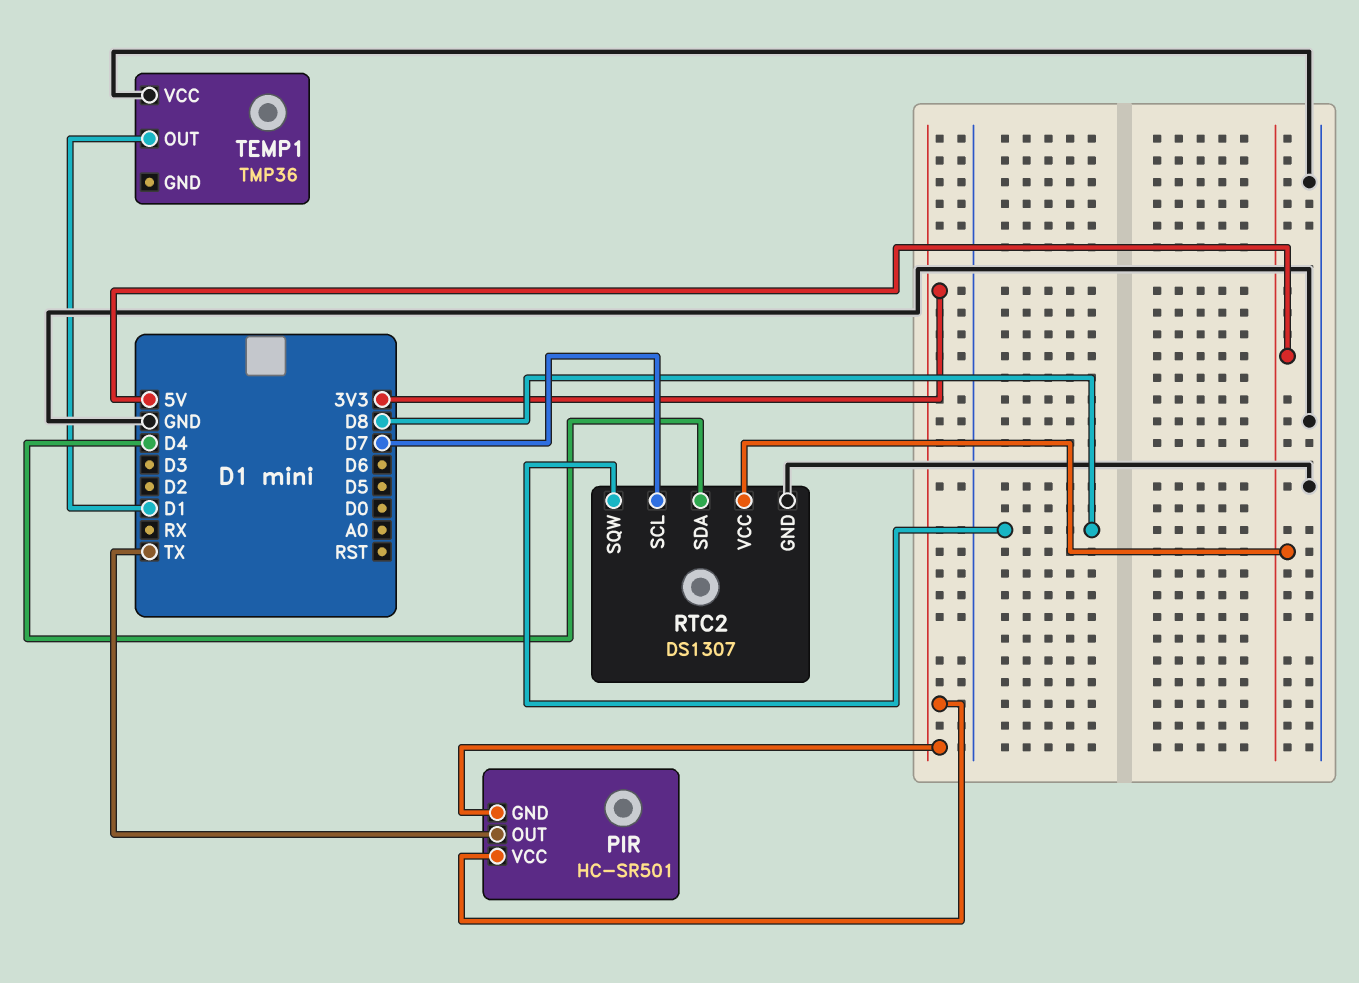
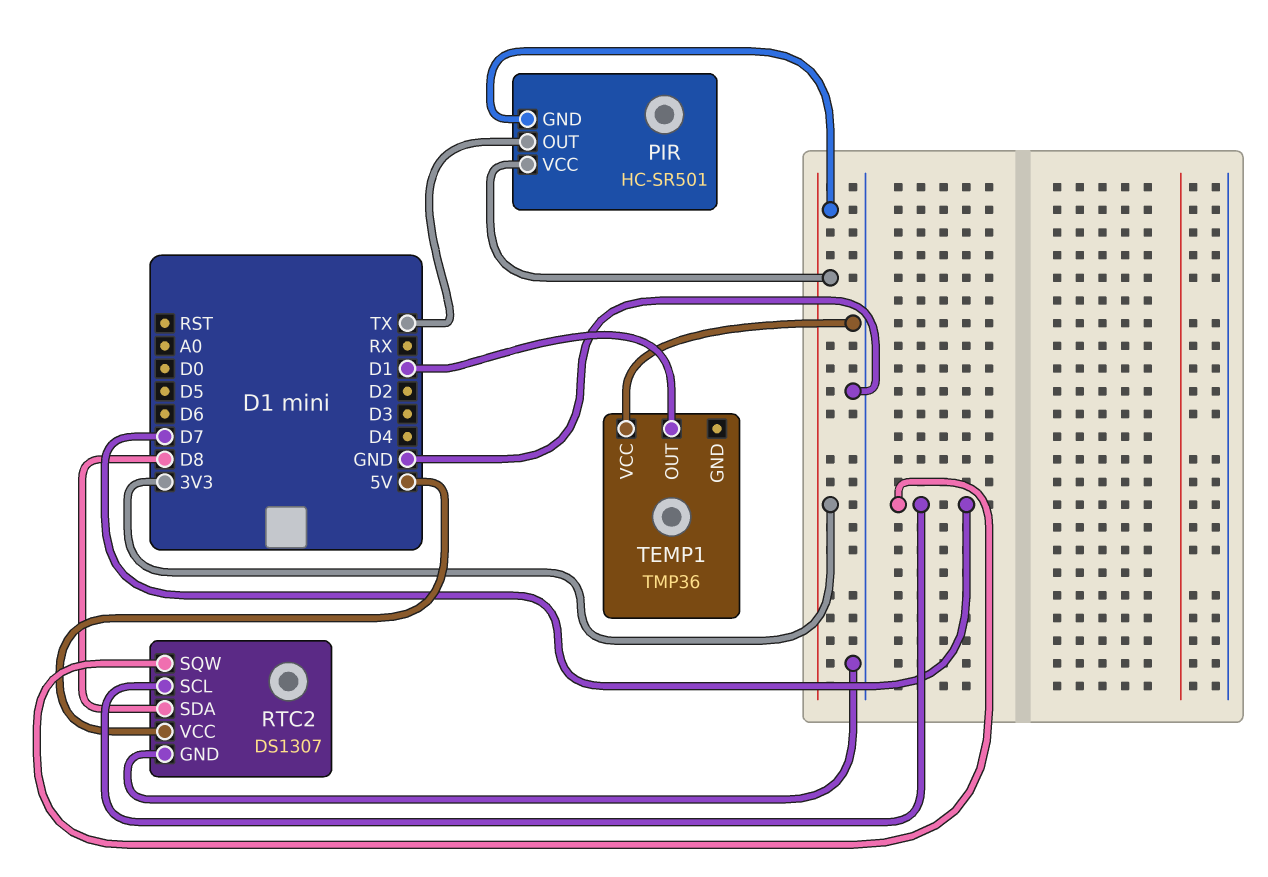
RTC2 pin SDA: D4 -> D8
RTC2 pin SQW: D8 -> D7

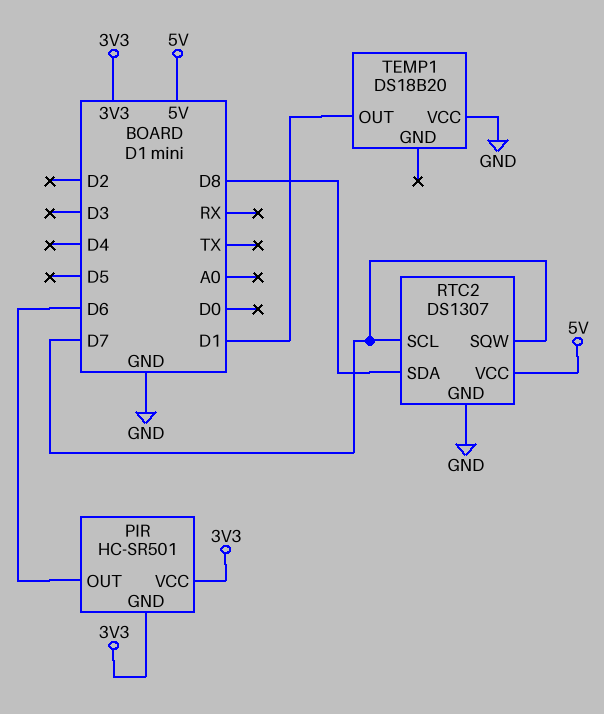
PIR pin OUT: TX -> D6
TEMP1: TMP36 -> DS18B20

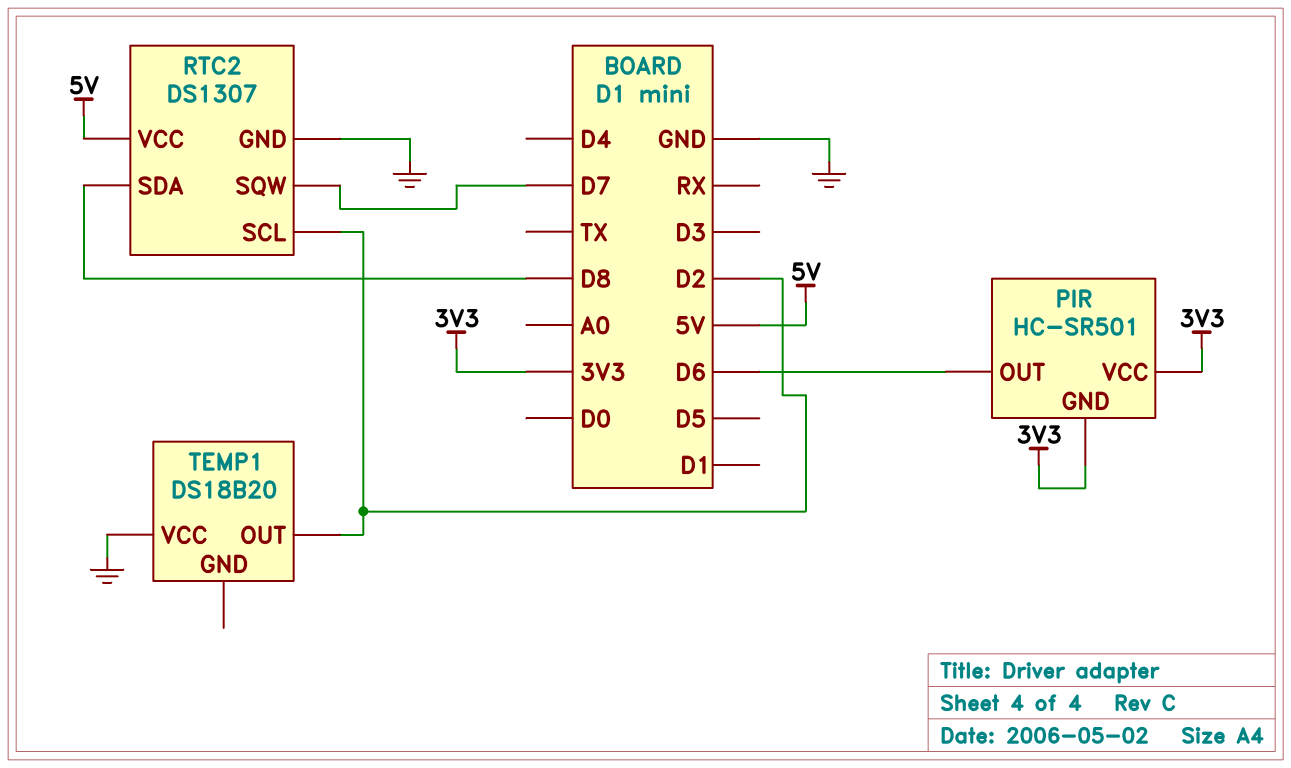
RTC2 pin SCL: D7 -> D2
TEMP1 pin OUT: D1 -> D2

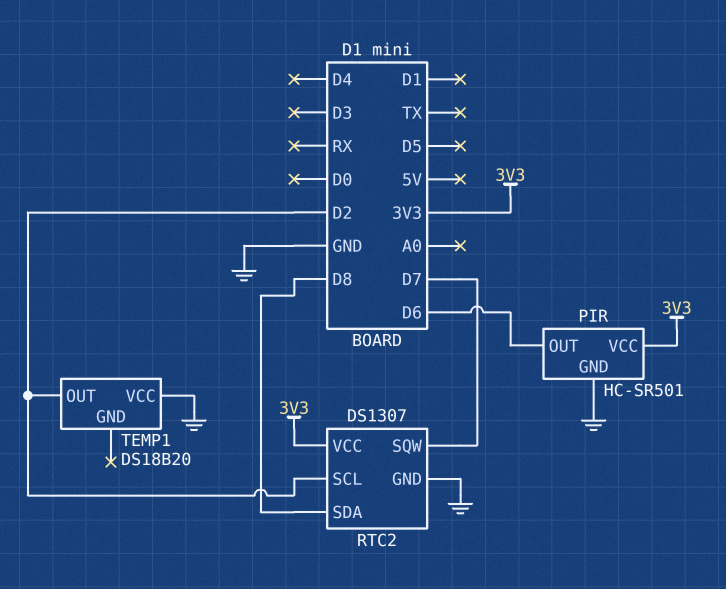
PIR pin GND: 3V3 -> GND
RTC2 pin VCC: 5V -> 3V3

